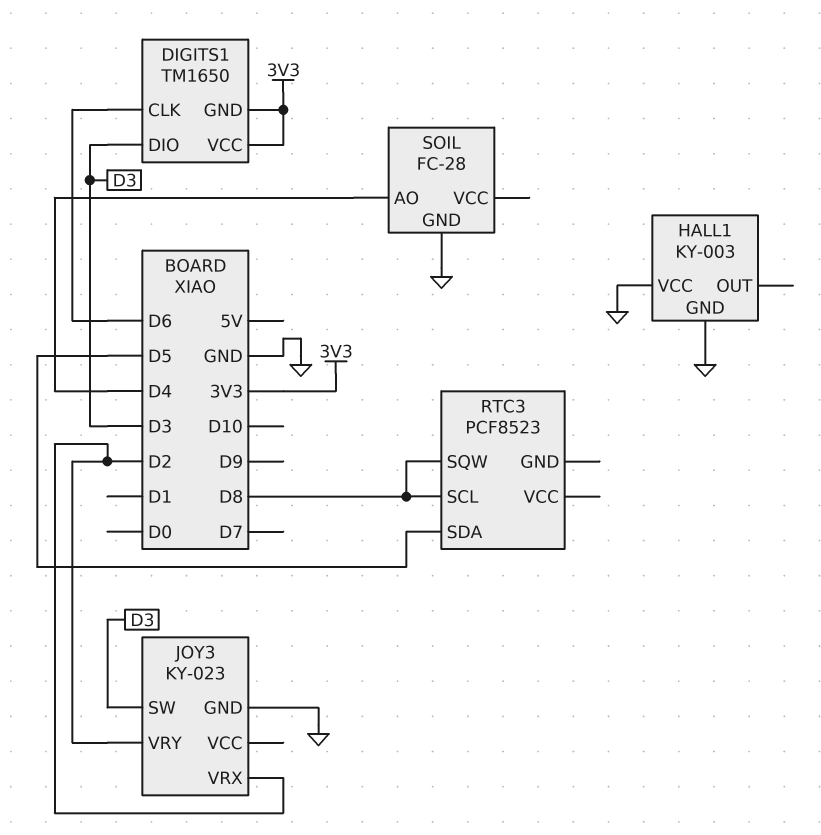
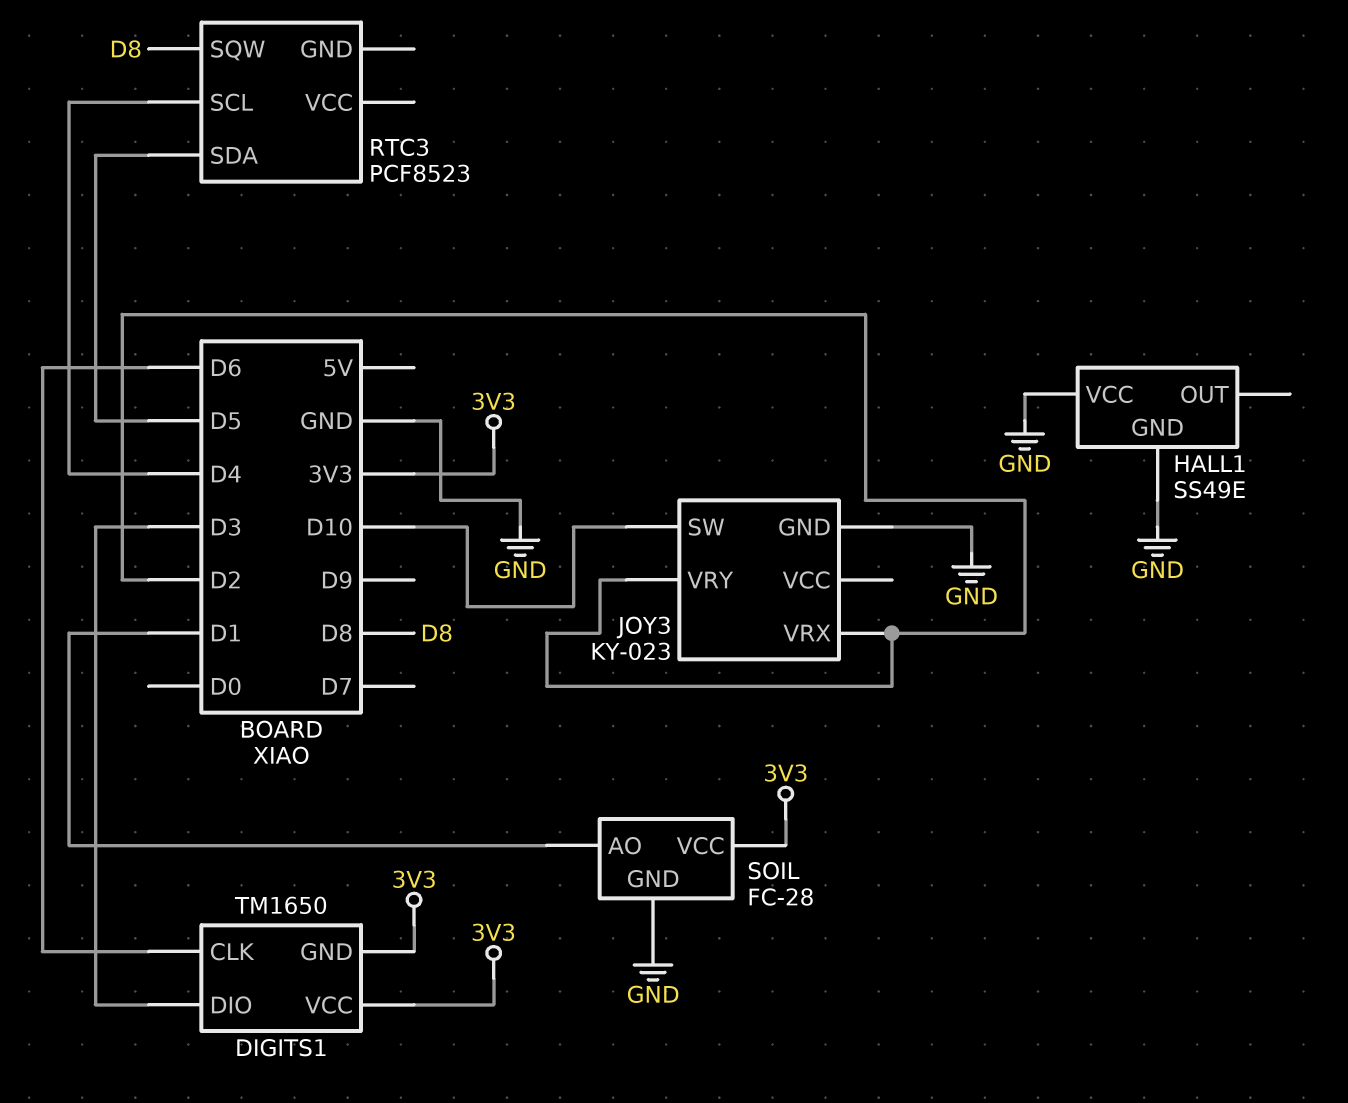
HALL1: KY-003 -> SS49E
JOY3 pin SW: D3 -> D10
RTC3 pin SCL: D8 -> D4
SOIL pin AO: D4 -> D1
SOIL pin VCC: none -> 3V3

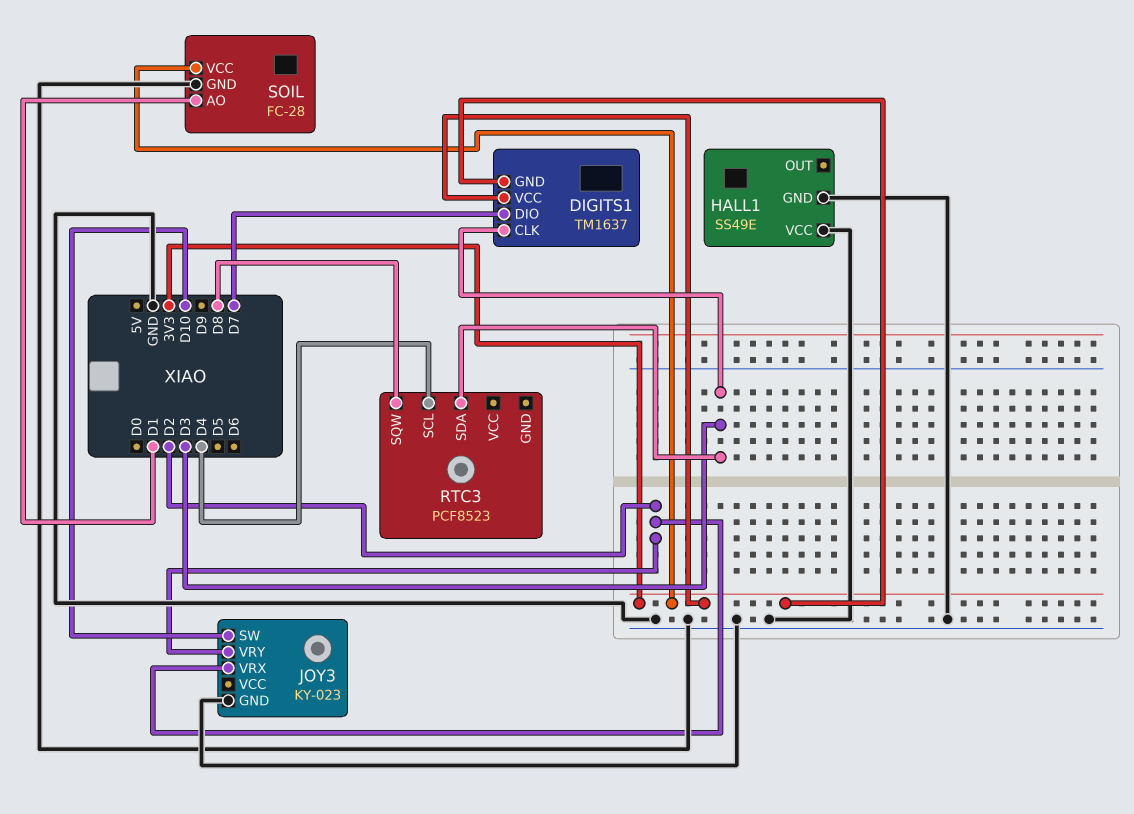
DIGITS1: TM1650 -> TM1637
DIGITS1 pin CLK: D6 -> D3
DIGITS1 pin DIO: D3 -> D7
RTC3 pin SDA: D5 -> D3

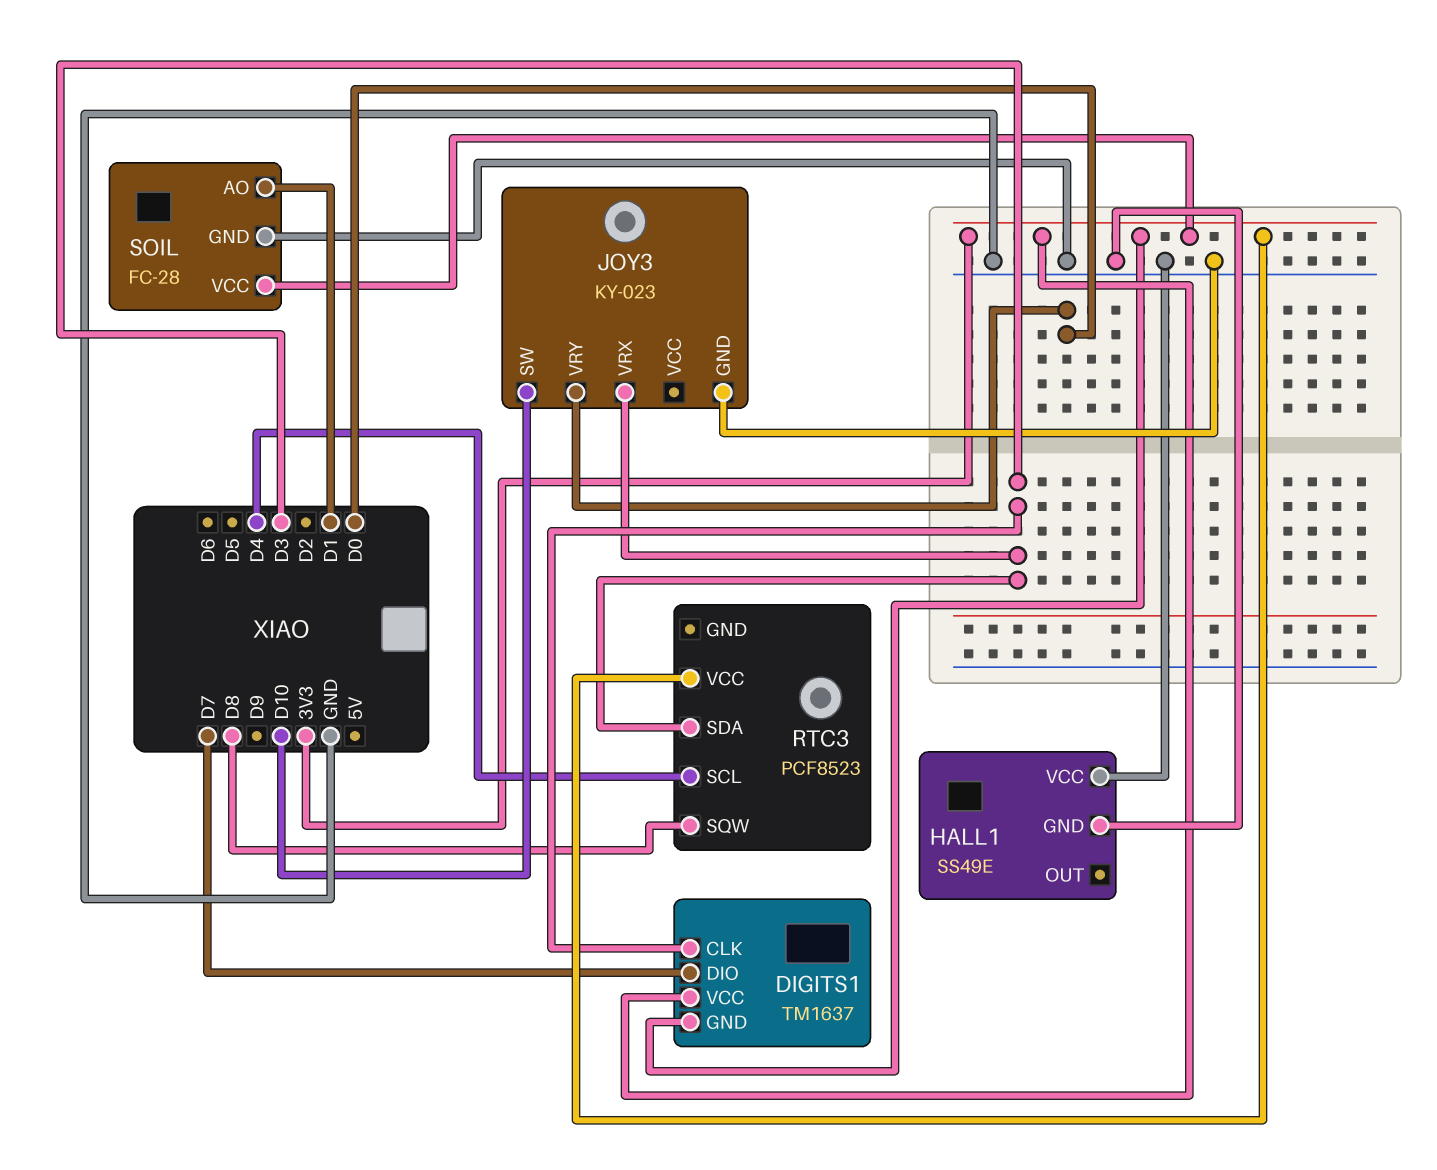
JOY3 pin VRX: D2 -> D3
JOY3 pin VRY: D2 -> D0
RTC3 pin VCC: none -> 3V3

